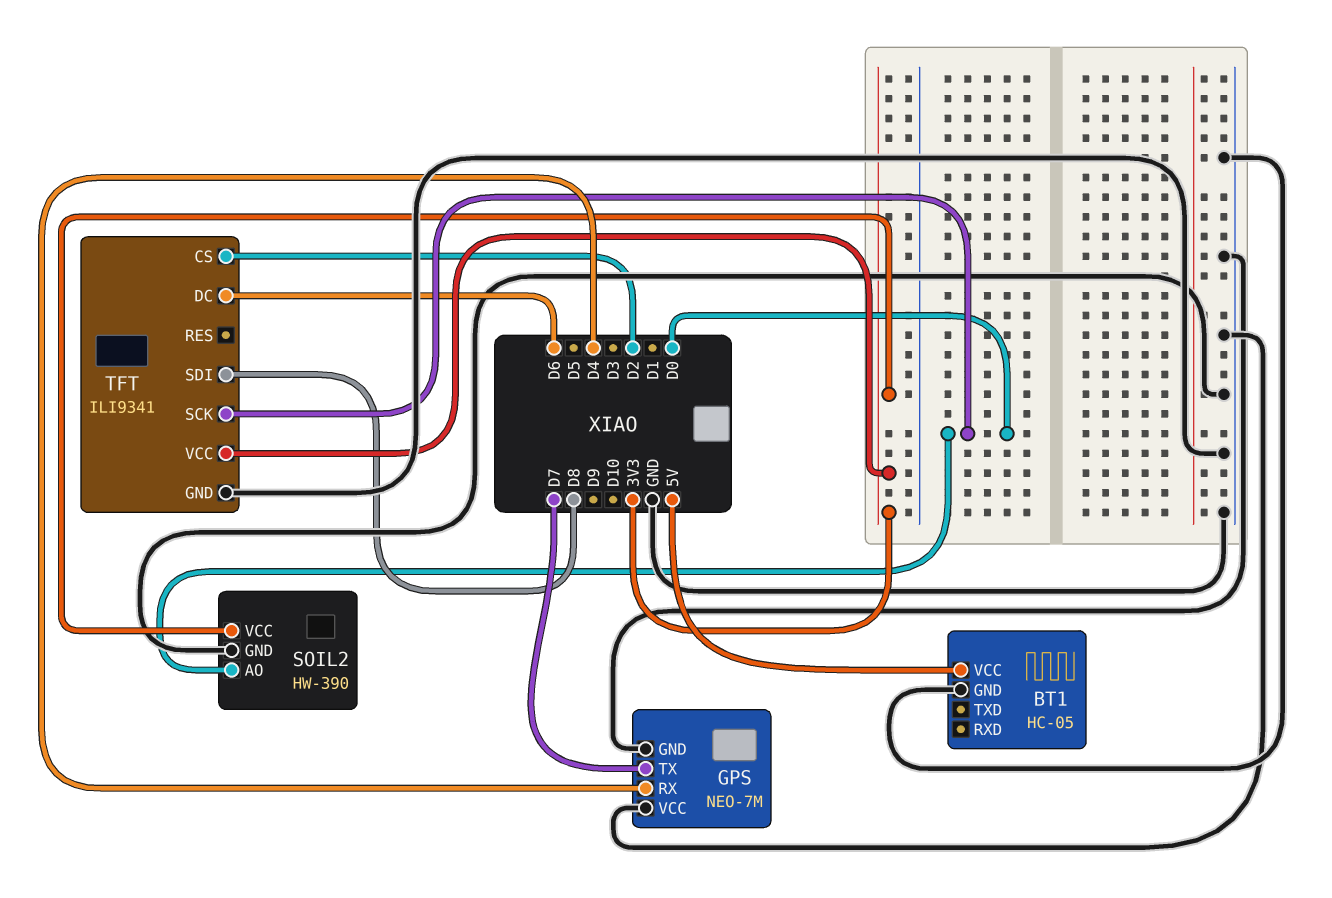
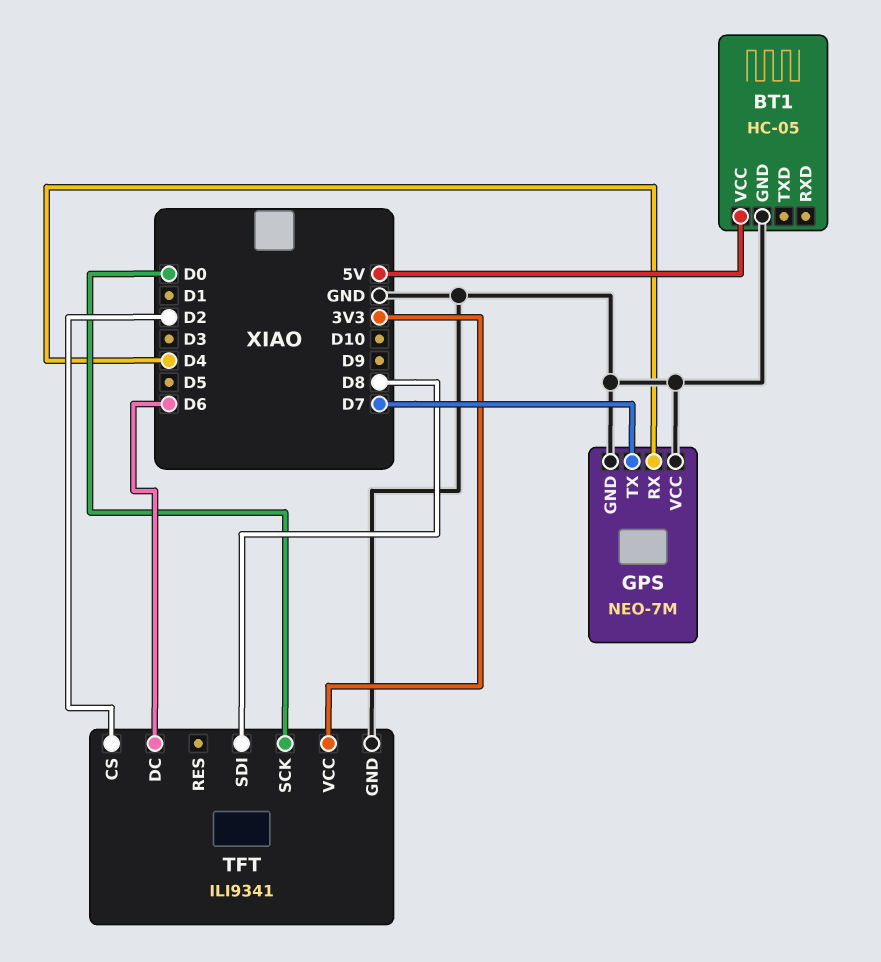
SOIL2: HW-390 -> none
SOIL2 pin AO: D0 -> none
SOIL2 pin GND: GND -> none
SOIL2 pin VCC: 3V3 -> none

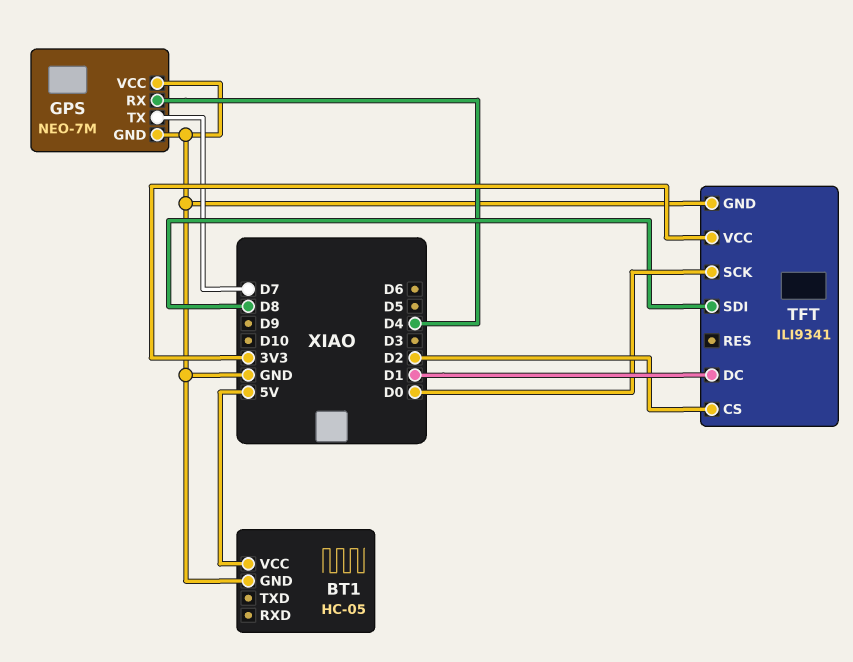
TFT pin DC: D6 -> D1

